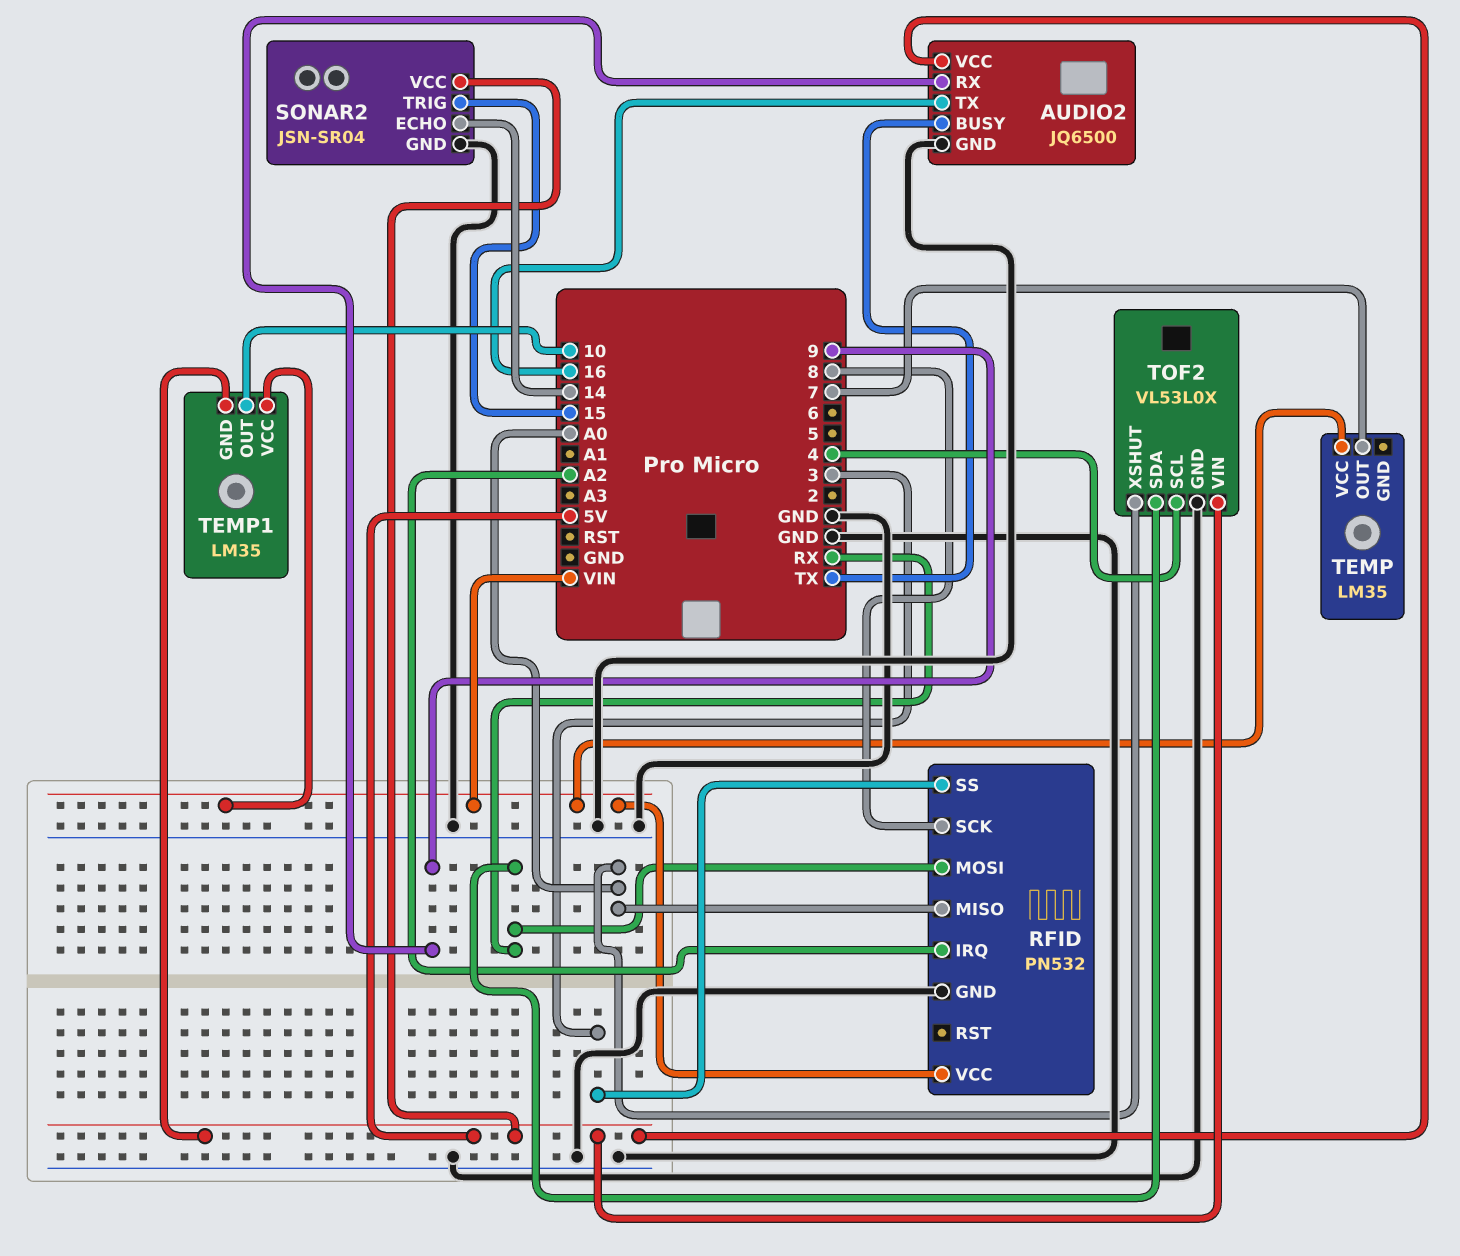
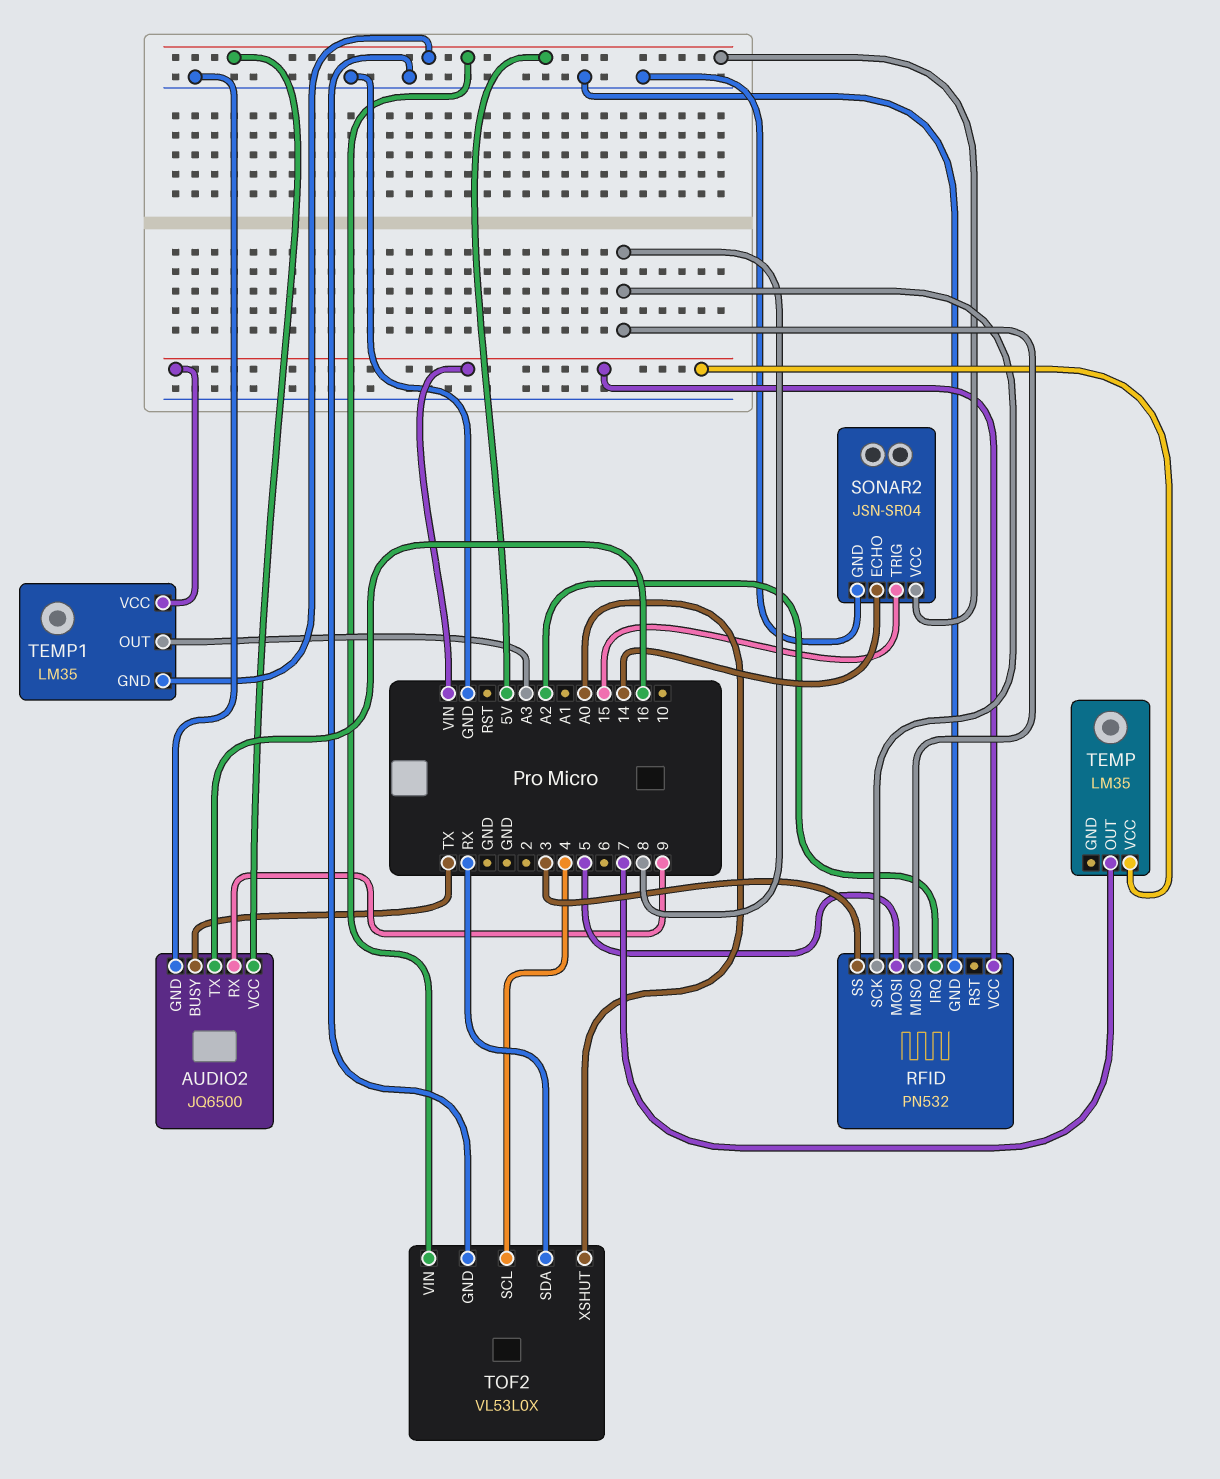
RFID pin MISO: A0 -> 8
RFID pin MOSI: RX -> 5
TEMP1 pin OUT: 10 -> A3

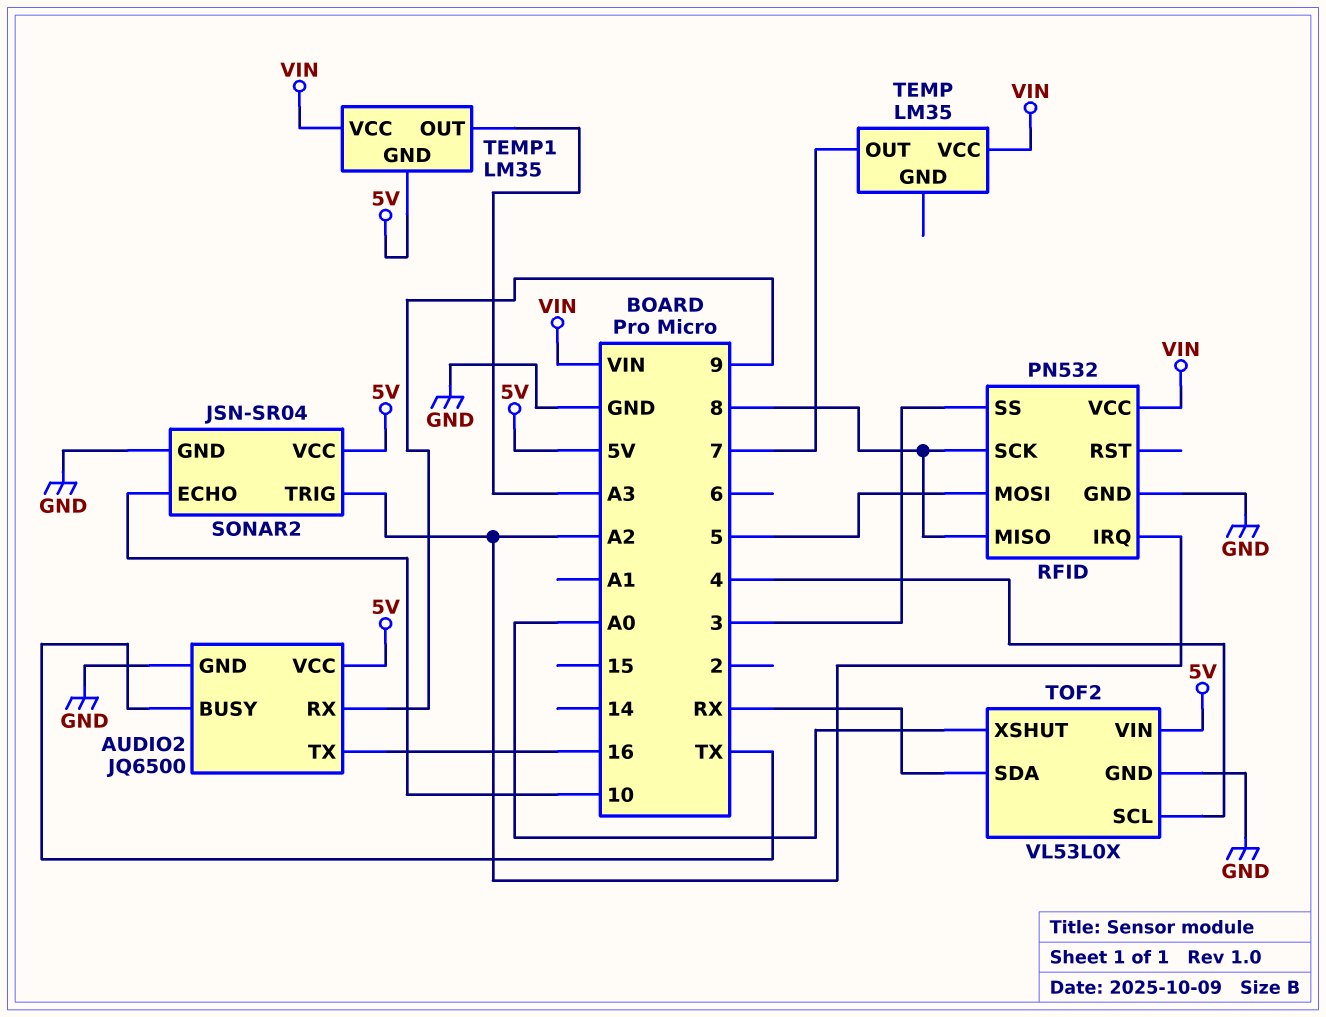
SONAR2 pin ECHO: 14 -> 10
SONAR2 pin TRIG: 15 -> A2

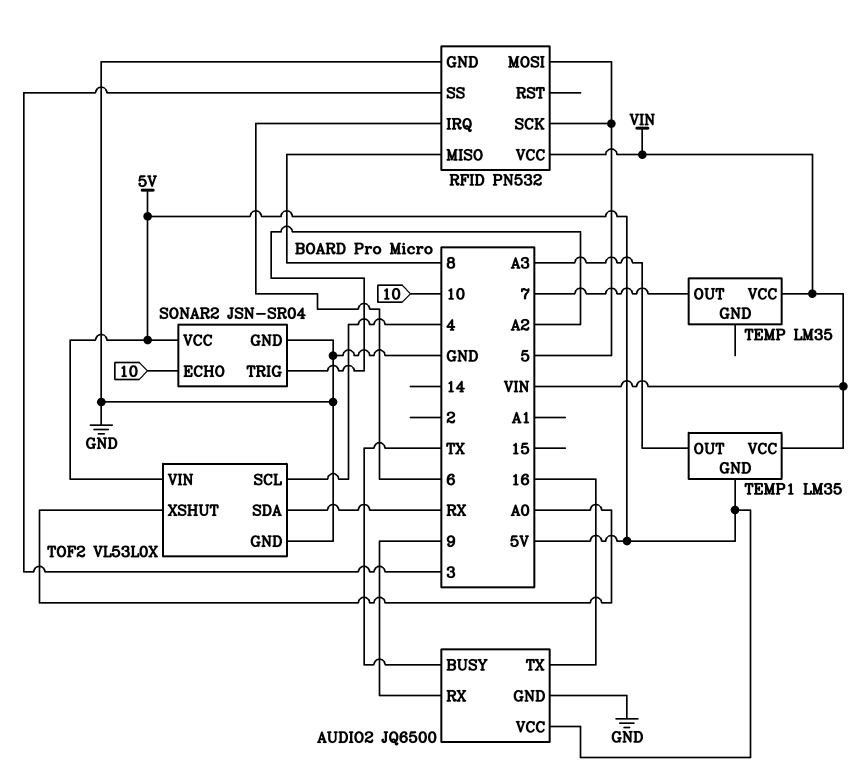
RFID pin IRQ: A2 -> 6
RFID pin SCK: 8 -> 5

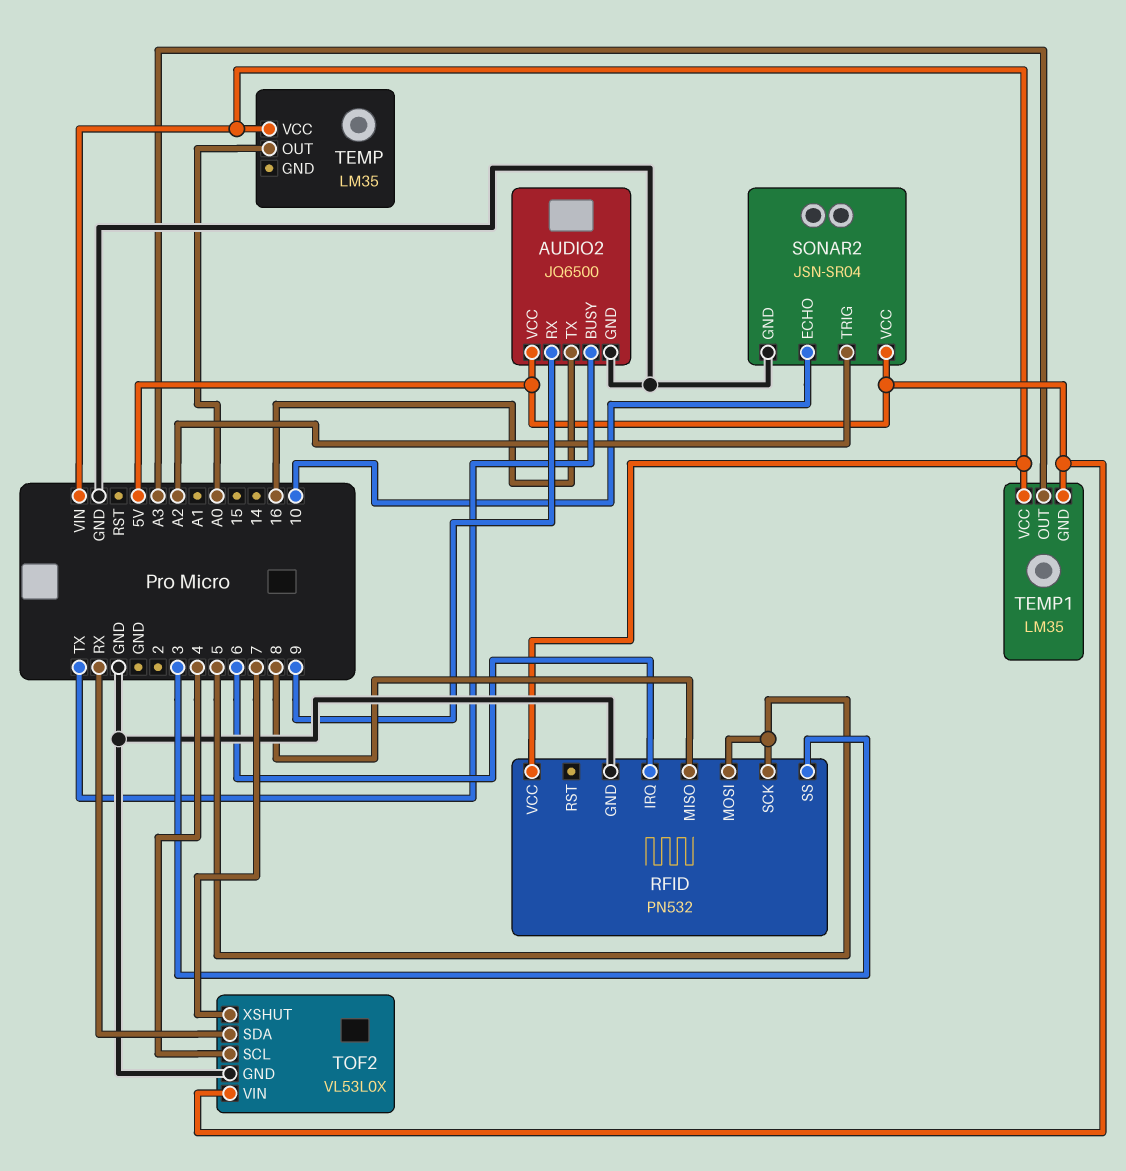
TEMP pin OUT: 7 -> A0
TOF2 pin XSHUT: A0 -> 7

